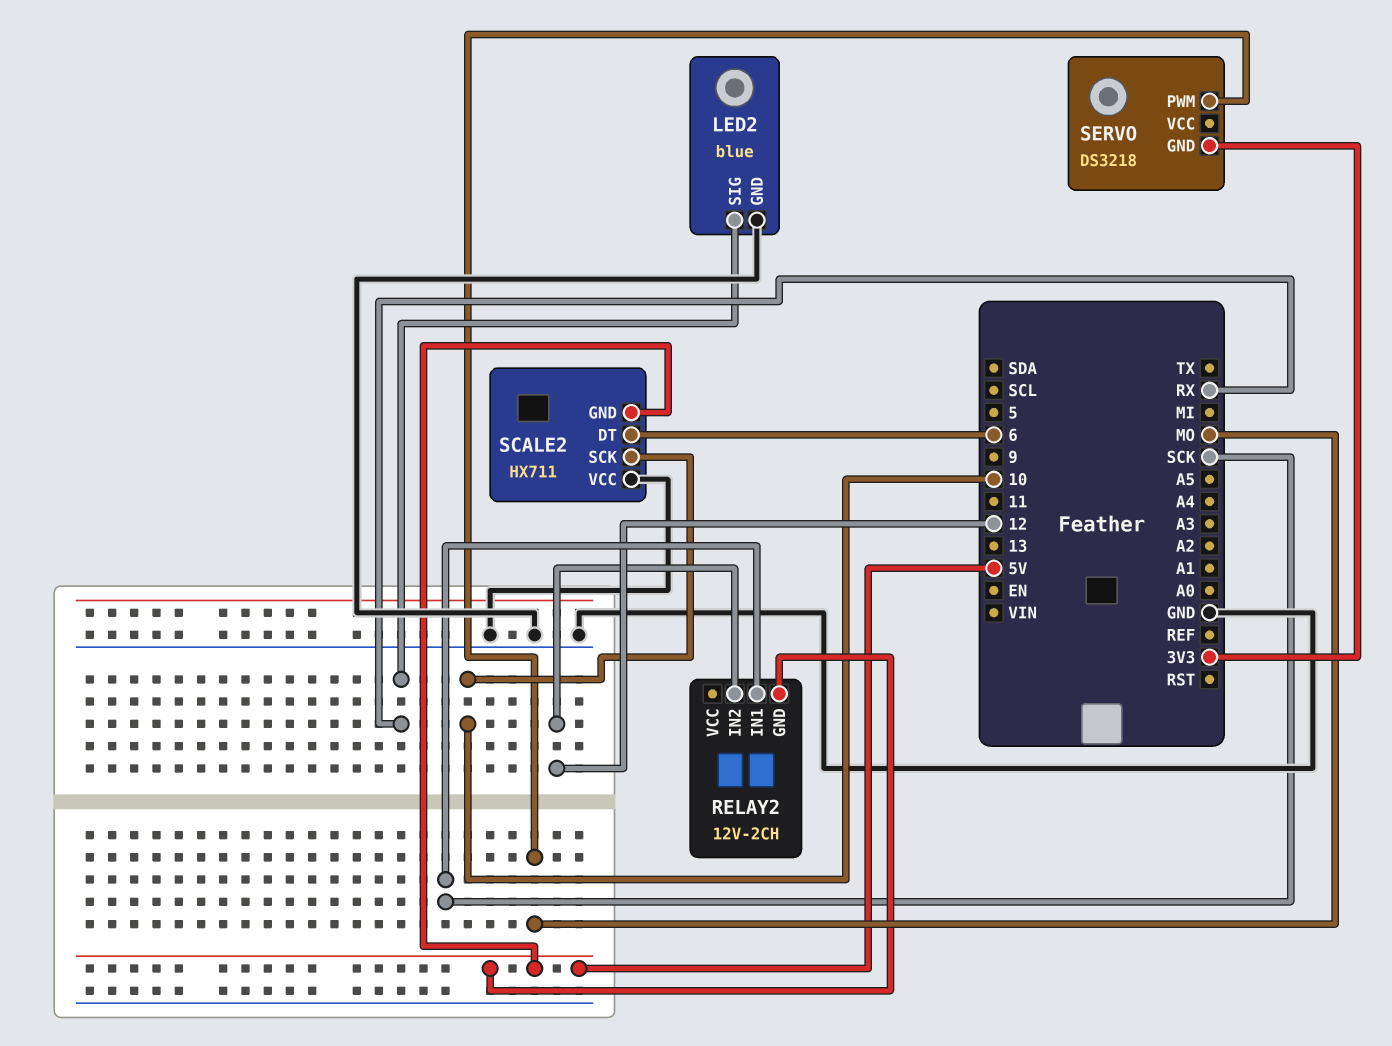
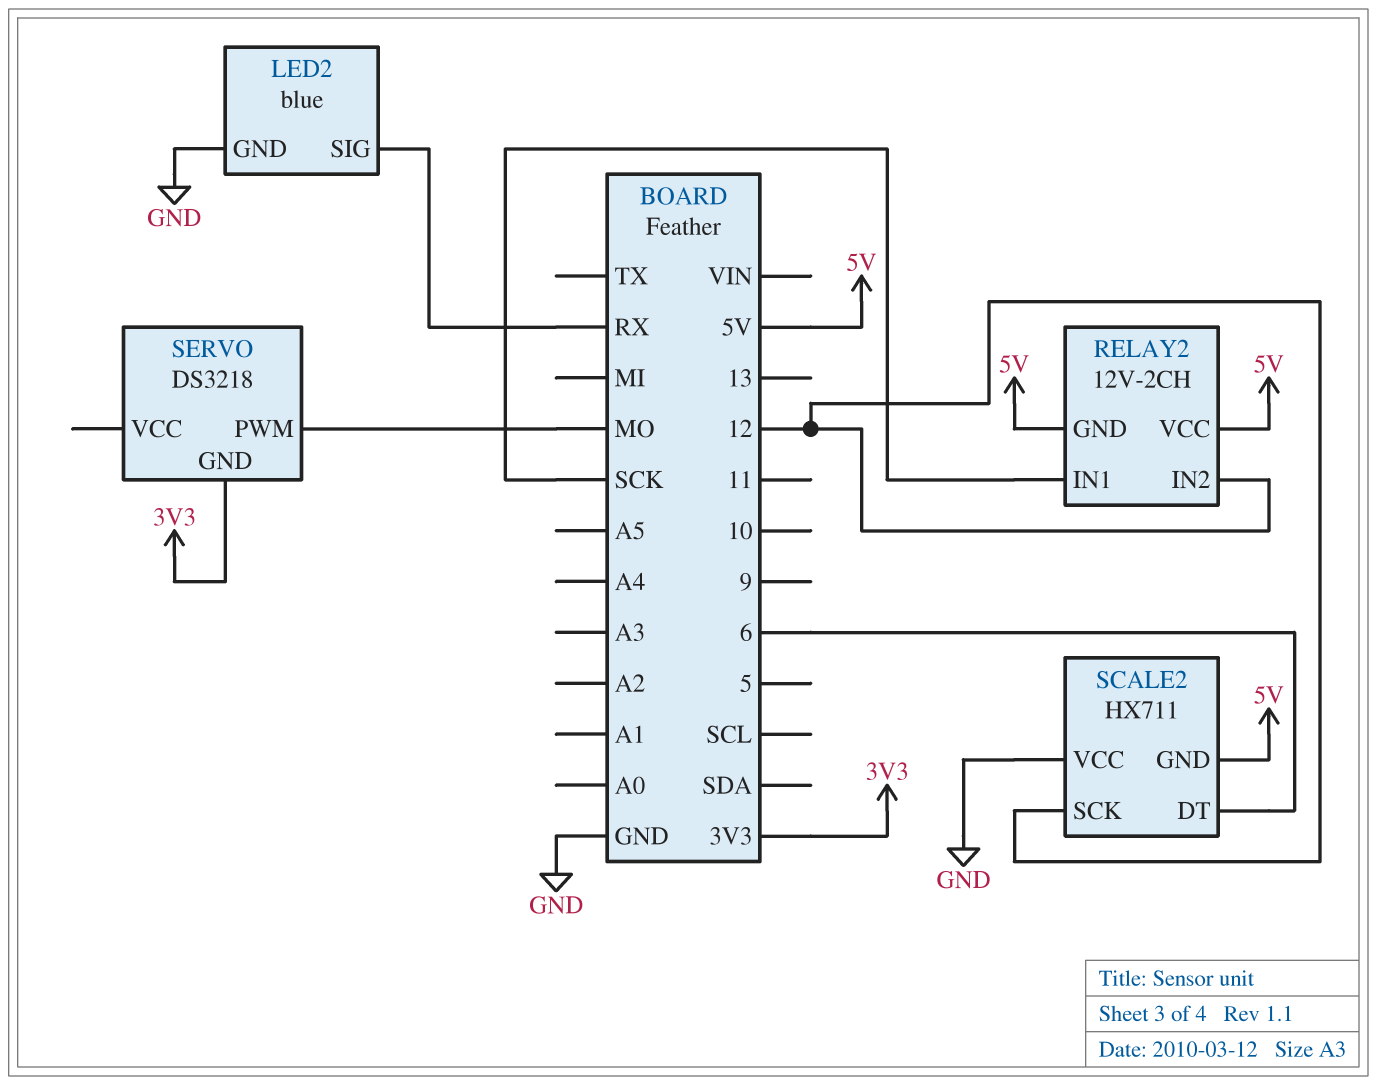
RELAY2 pin VCC: none -> 5V
SCALE2 pin SCK: 10 -> 12

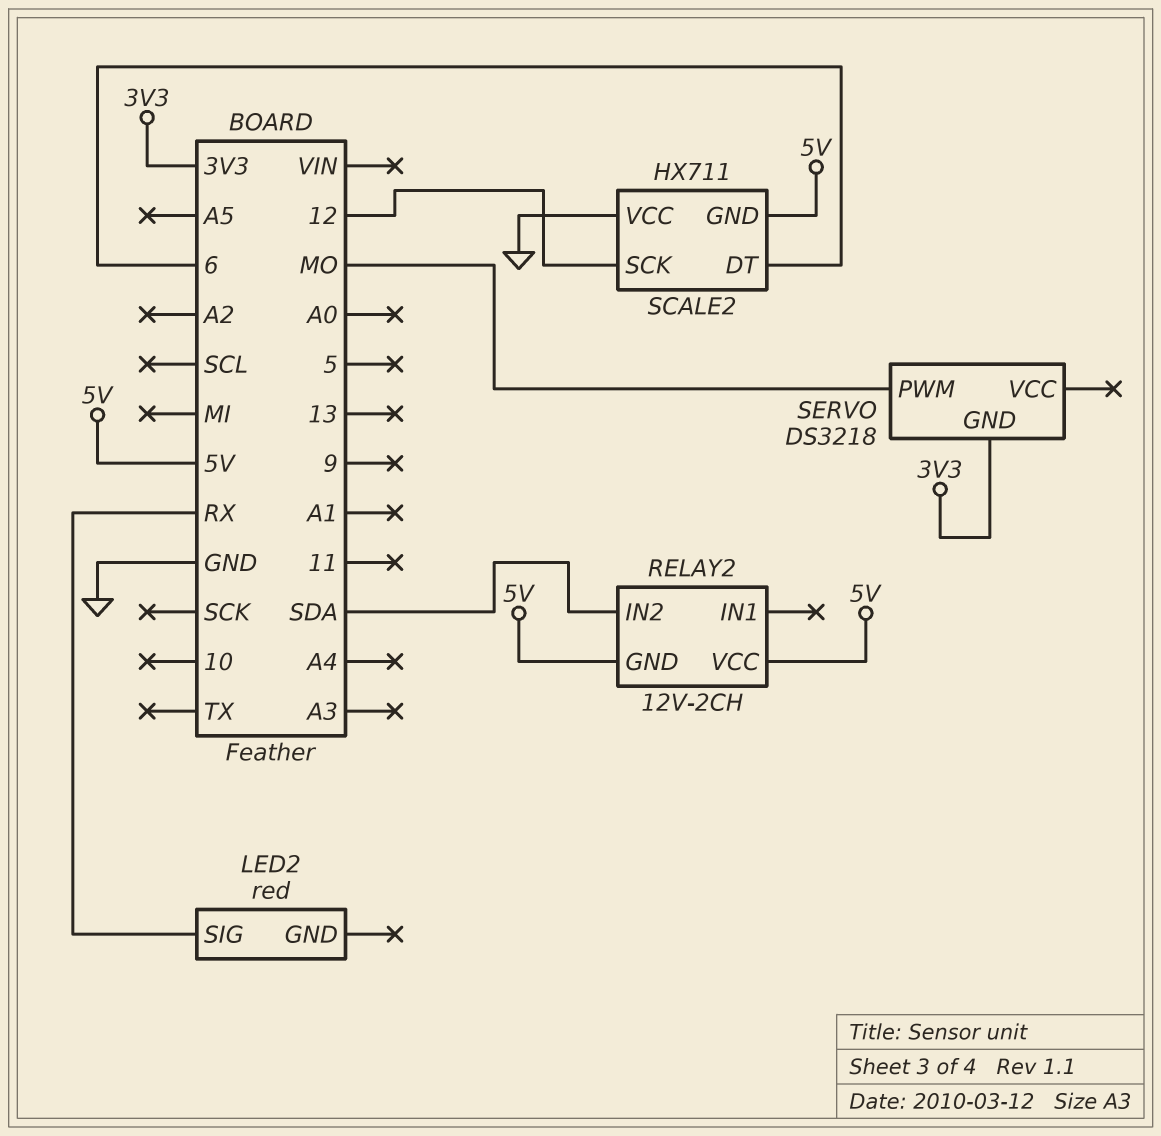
LED2: blue -> red
LED2 pin GND: GND -> none
RELAY2 pin IN1: SCK -> none
RELAY2 pin IN2: 12 -> SDA

